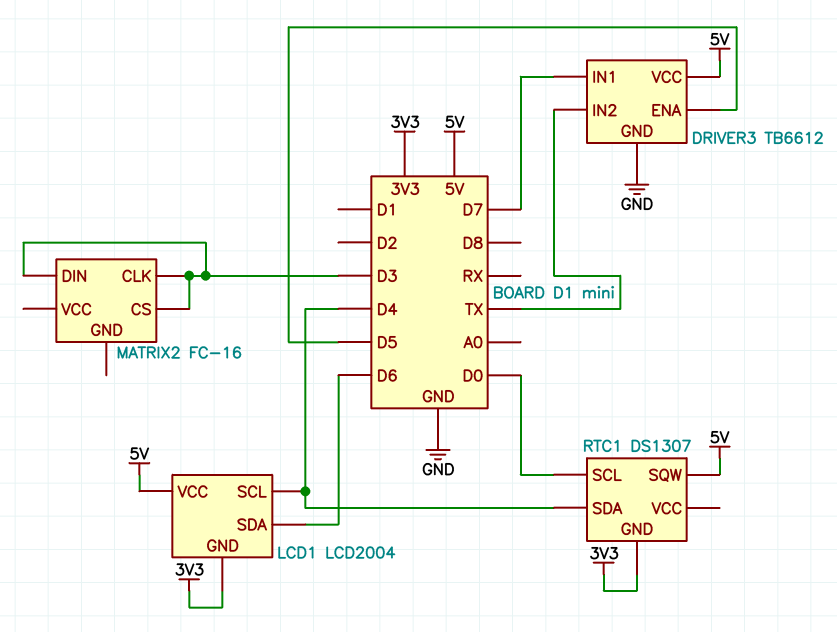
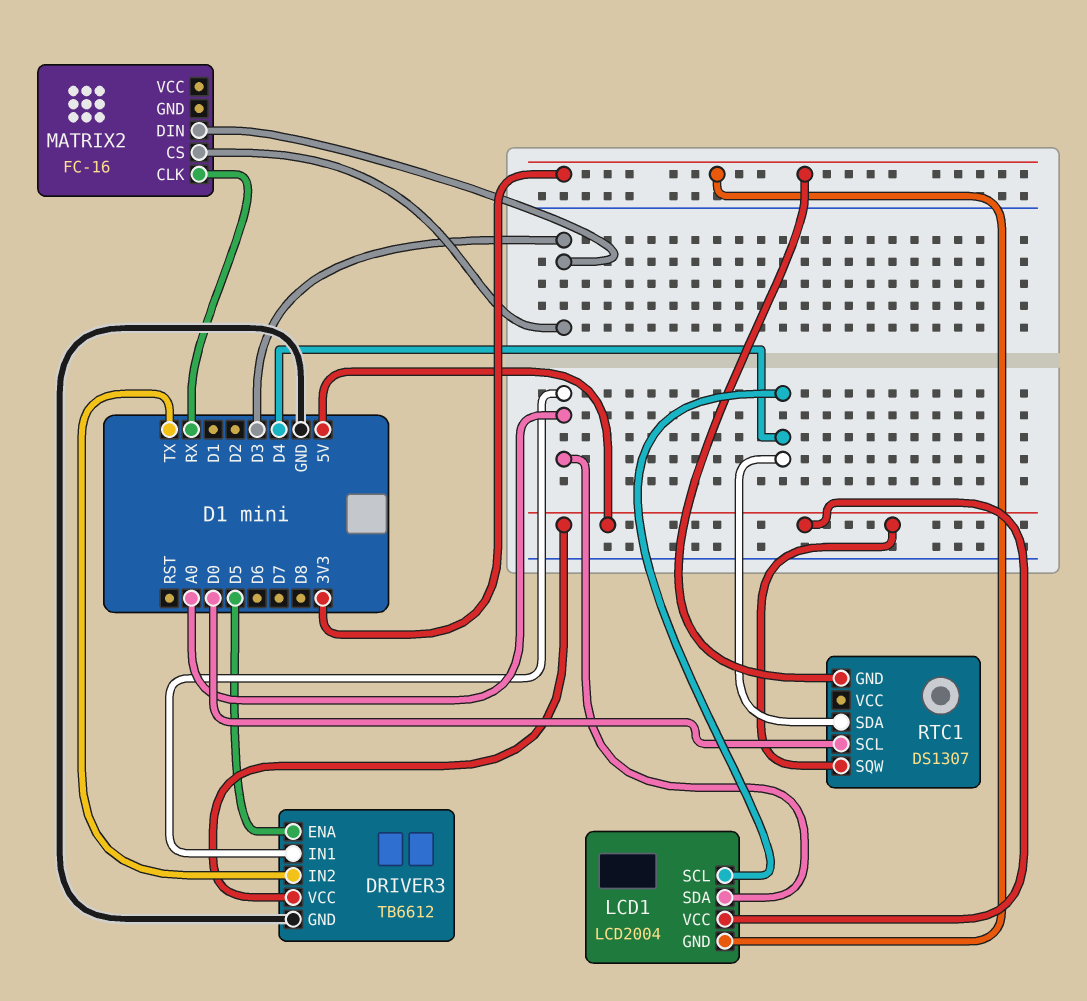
DRIVER3 pin IN1: D7 -> A0
LCD1 pin SDA: D6 -> A0
MATRIX2 pin CLK: D3 -> RX

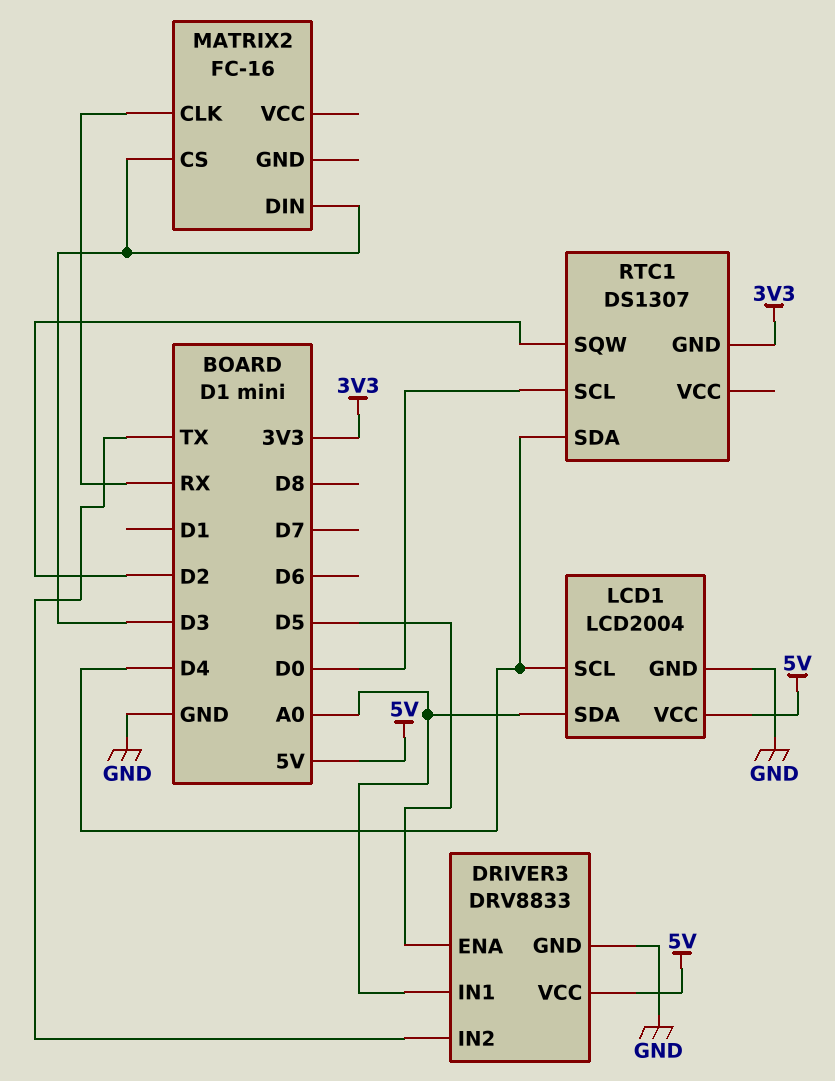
DRIVER3: TB6612 -> DRV8833
LCD1 pin GND: 3V3 -> GND
RTC1 pin SQW: 5V -> D2

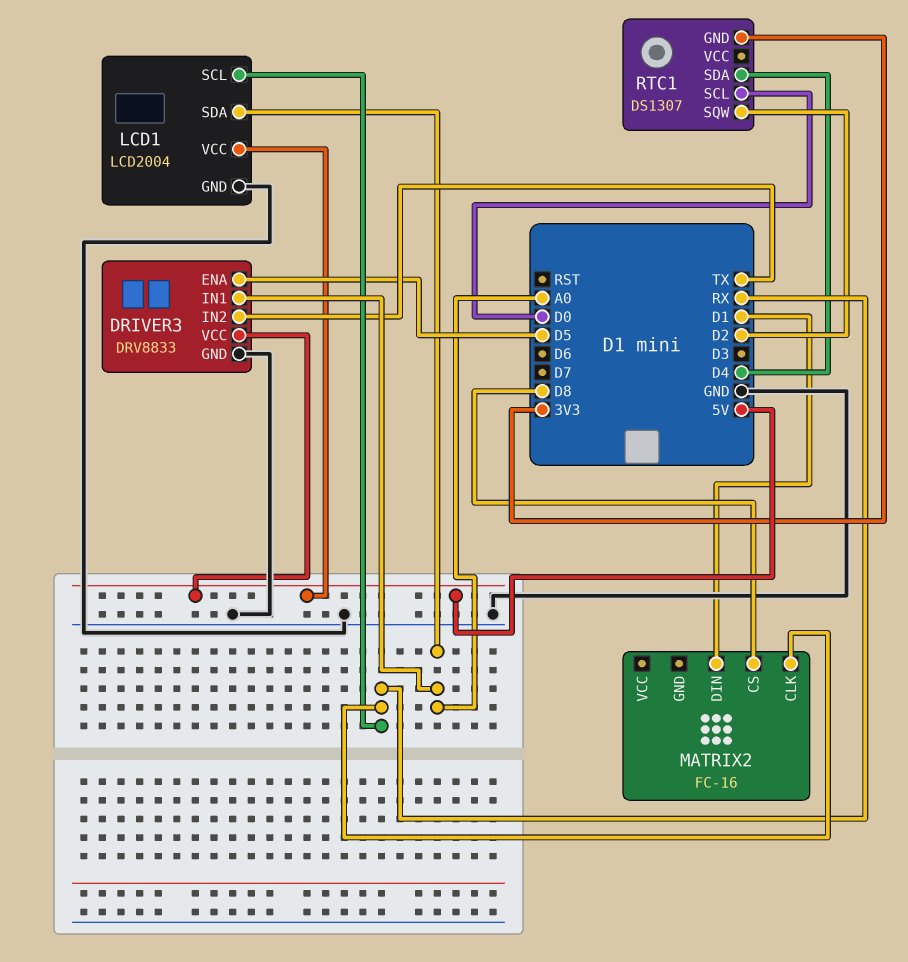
LCD1 pin SCL: D4 -> RX
MATRIX2 pin CS: D3 -> D8
MATRIX2 pin DIN: D3 -> D1

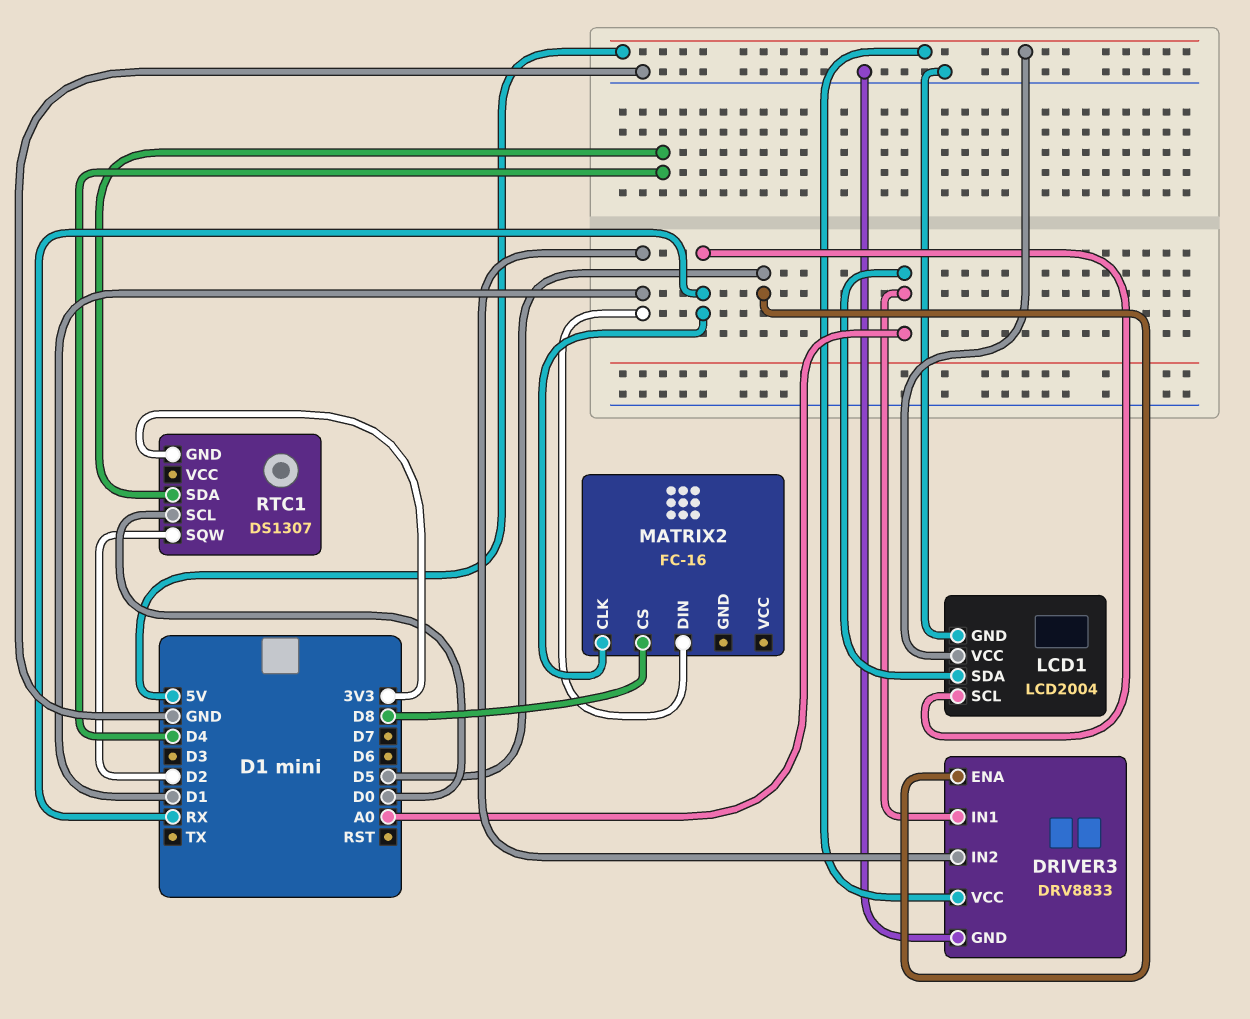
DRIVER3 pin IN2: TX -> D1

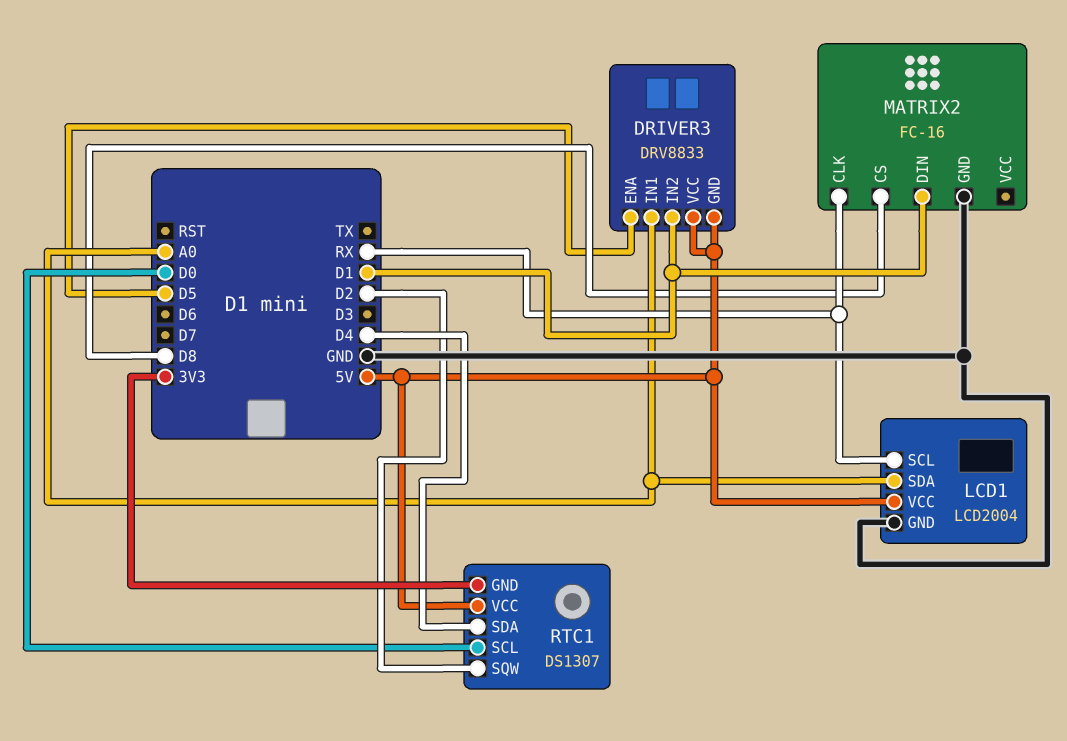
DRIVER3 pin GND: GND -> 5V
MATRIX2 pin GND: none -> GND
RTC1 pin VCC: none -> 5V

